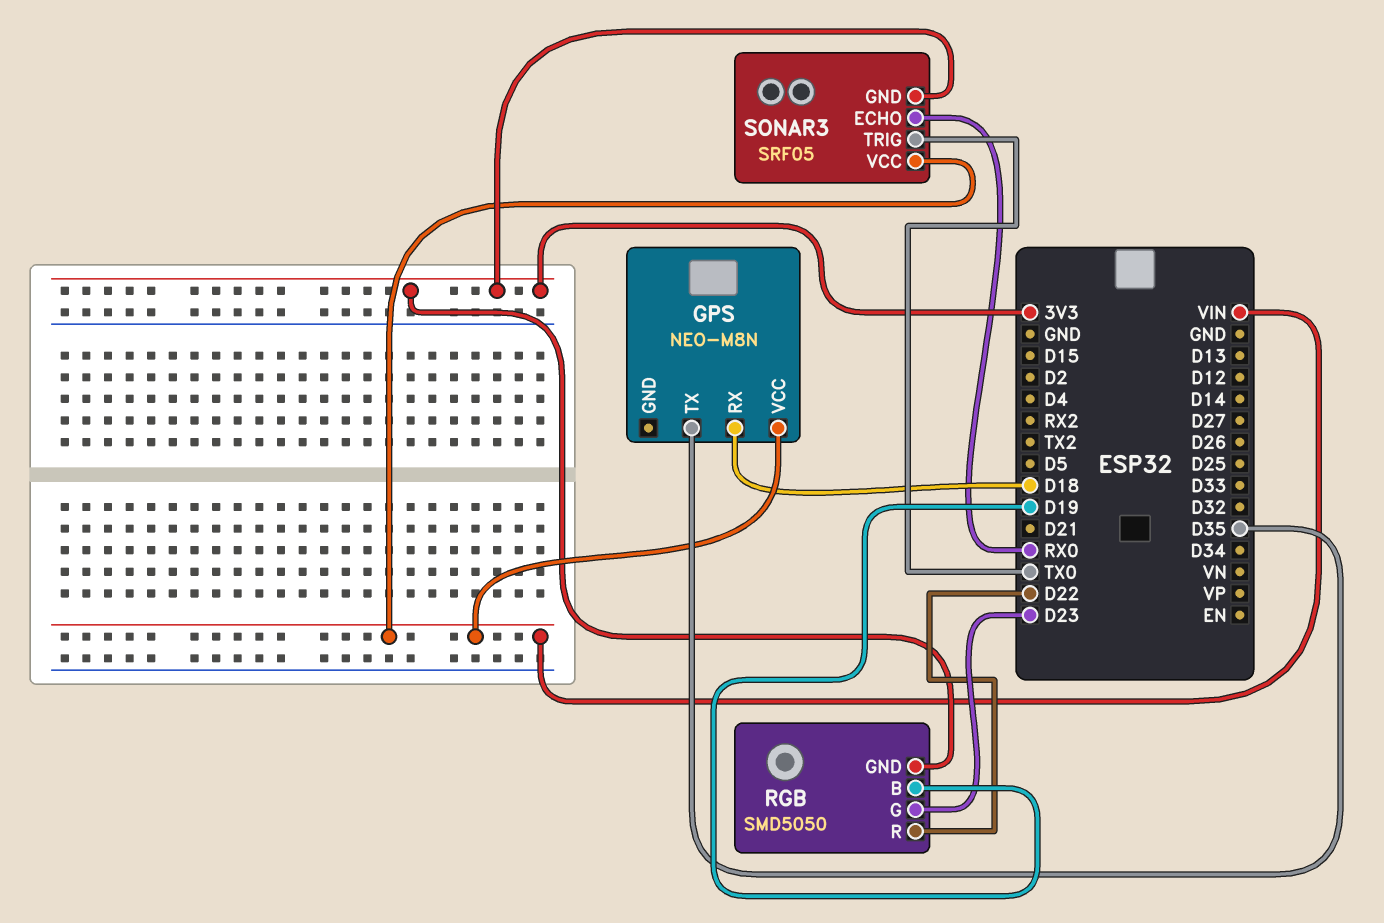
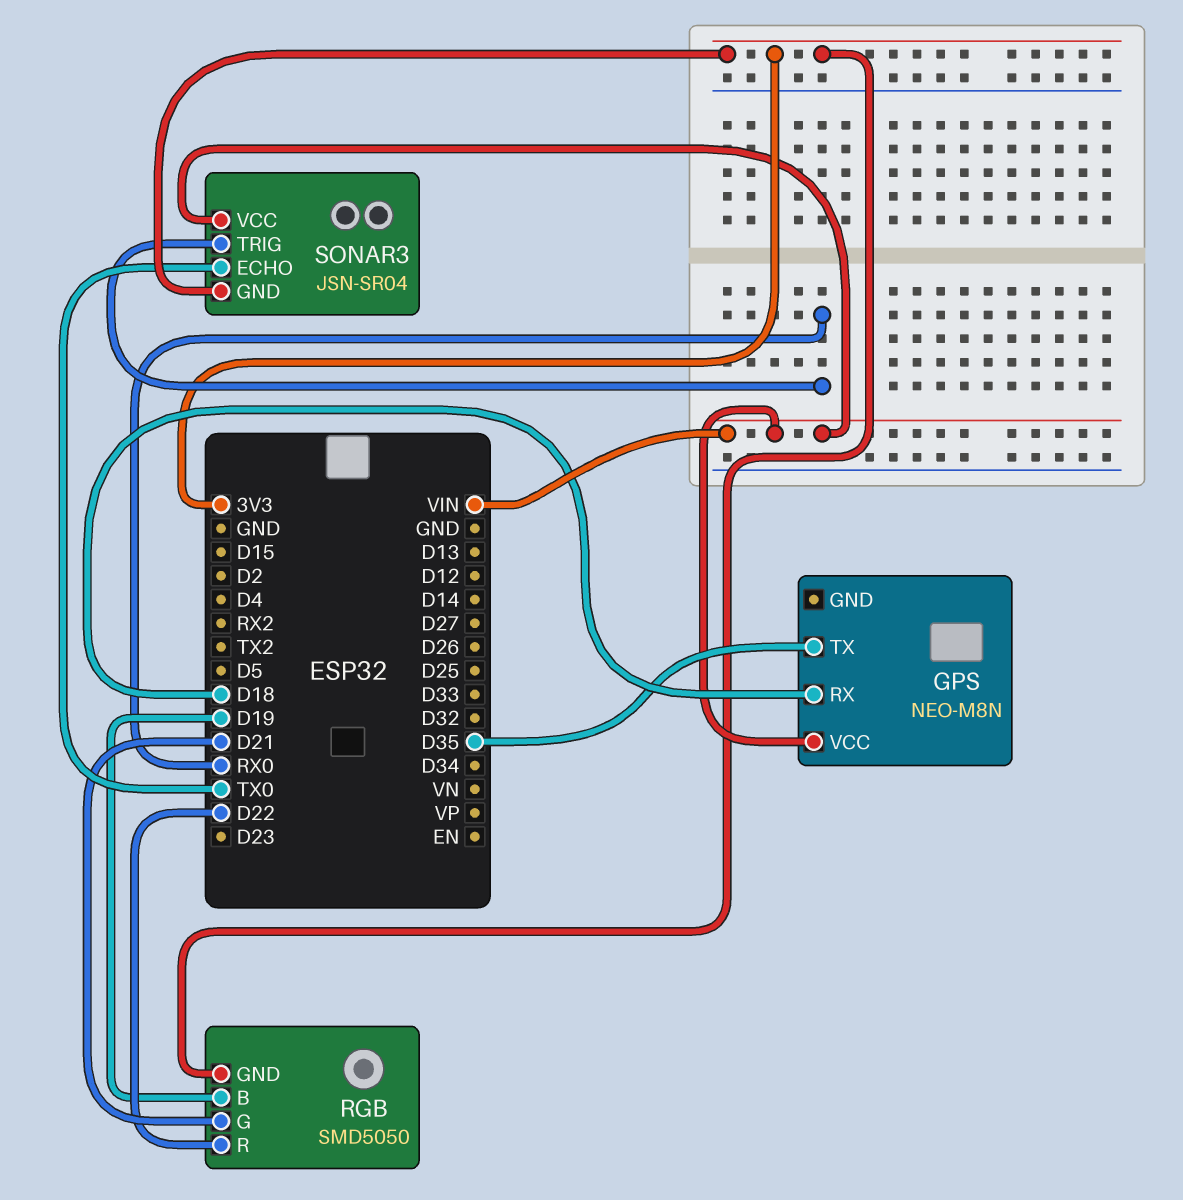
RGB pin G: D23 -> D21
SONAR3: SRF05 -> JSN-SR04
SONAR3 pin ECHO: RX0 -> TX0
SONAR3 pin TRIG: TX0 -> RX0

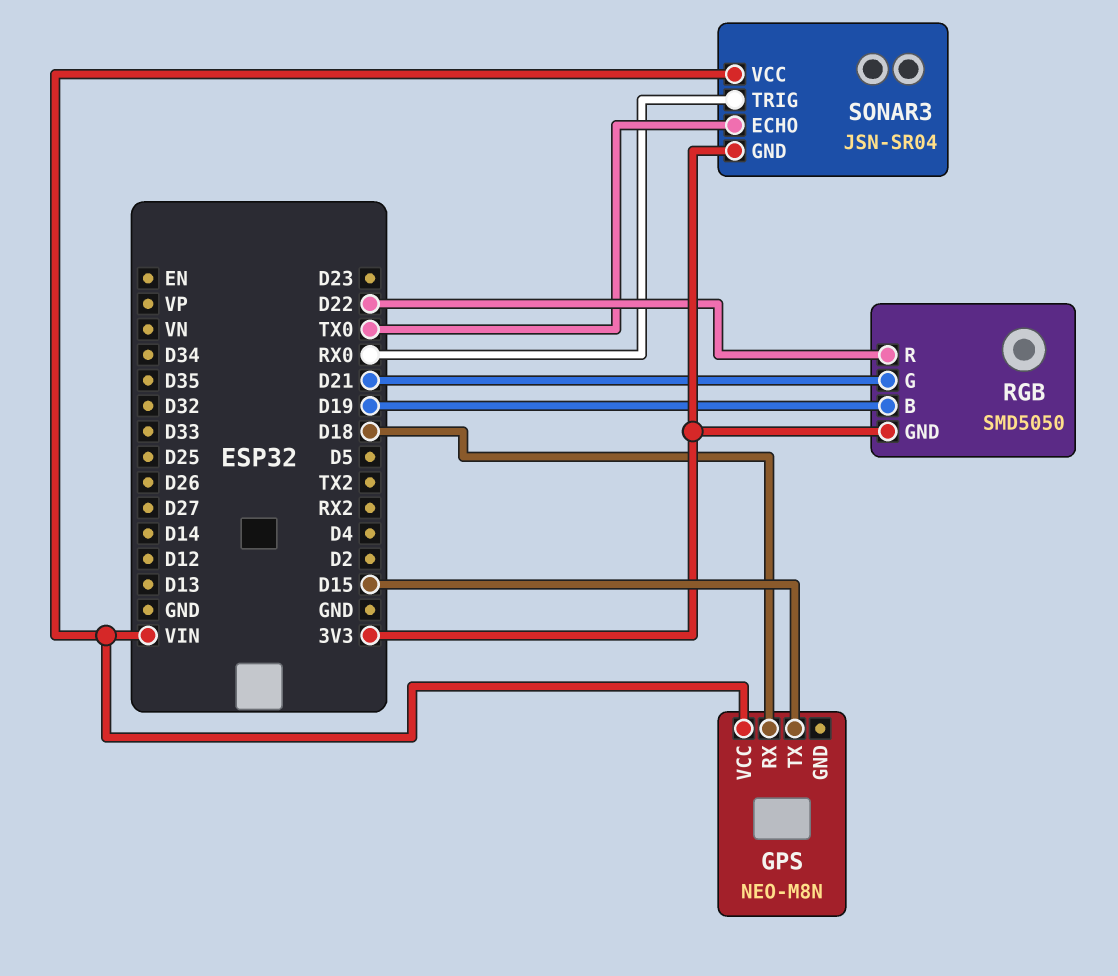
GPS pin TX: D35 -> D15

